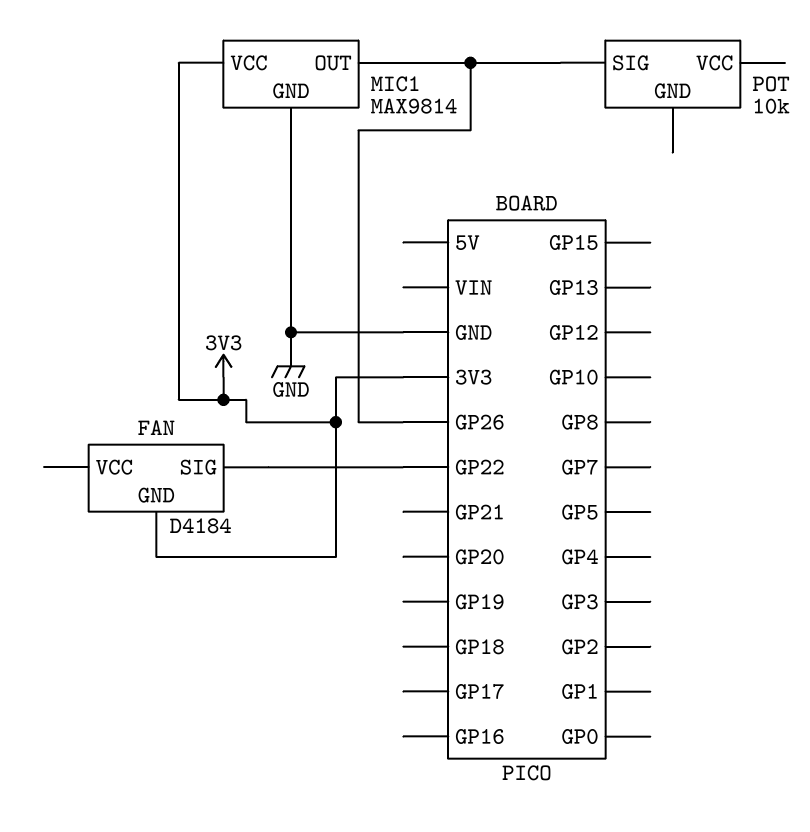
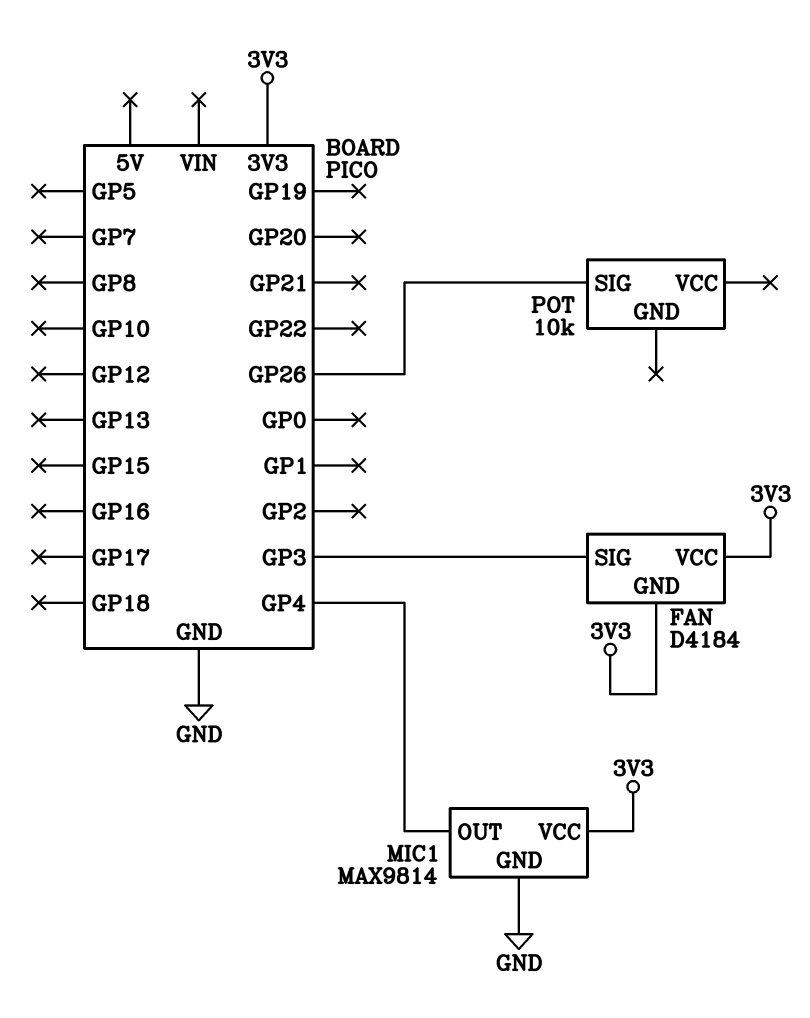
FAN pin SIG: GP22 -> GP3
FAN pin VCC: none -> 3V3
MIC1 pin OUT: GP26 -> GP4

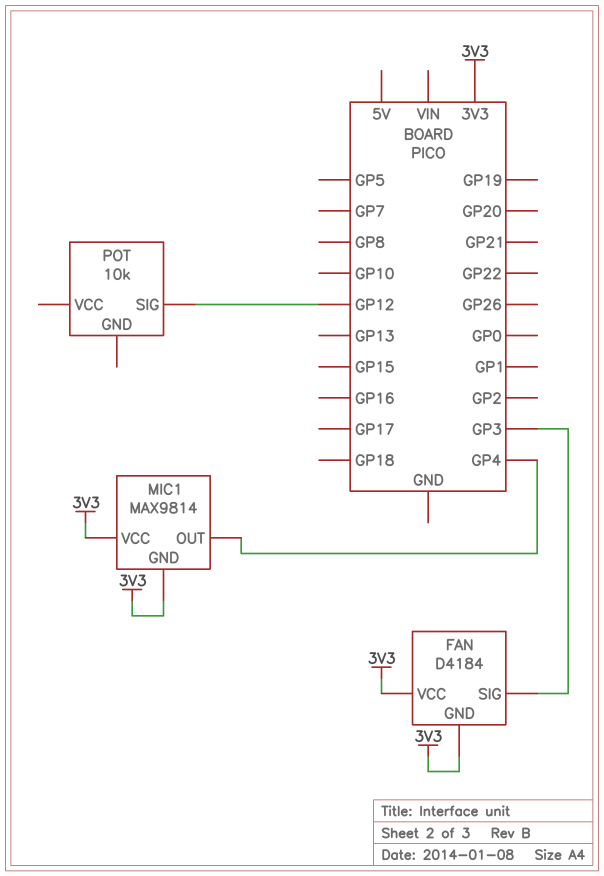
MIC1 pin GND: GND -> 3V3
POT pin SIG: GP26 -> GP12

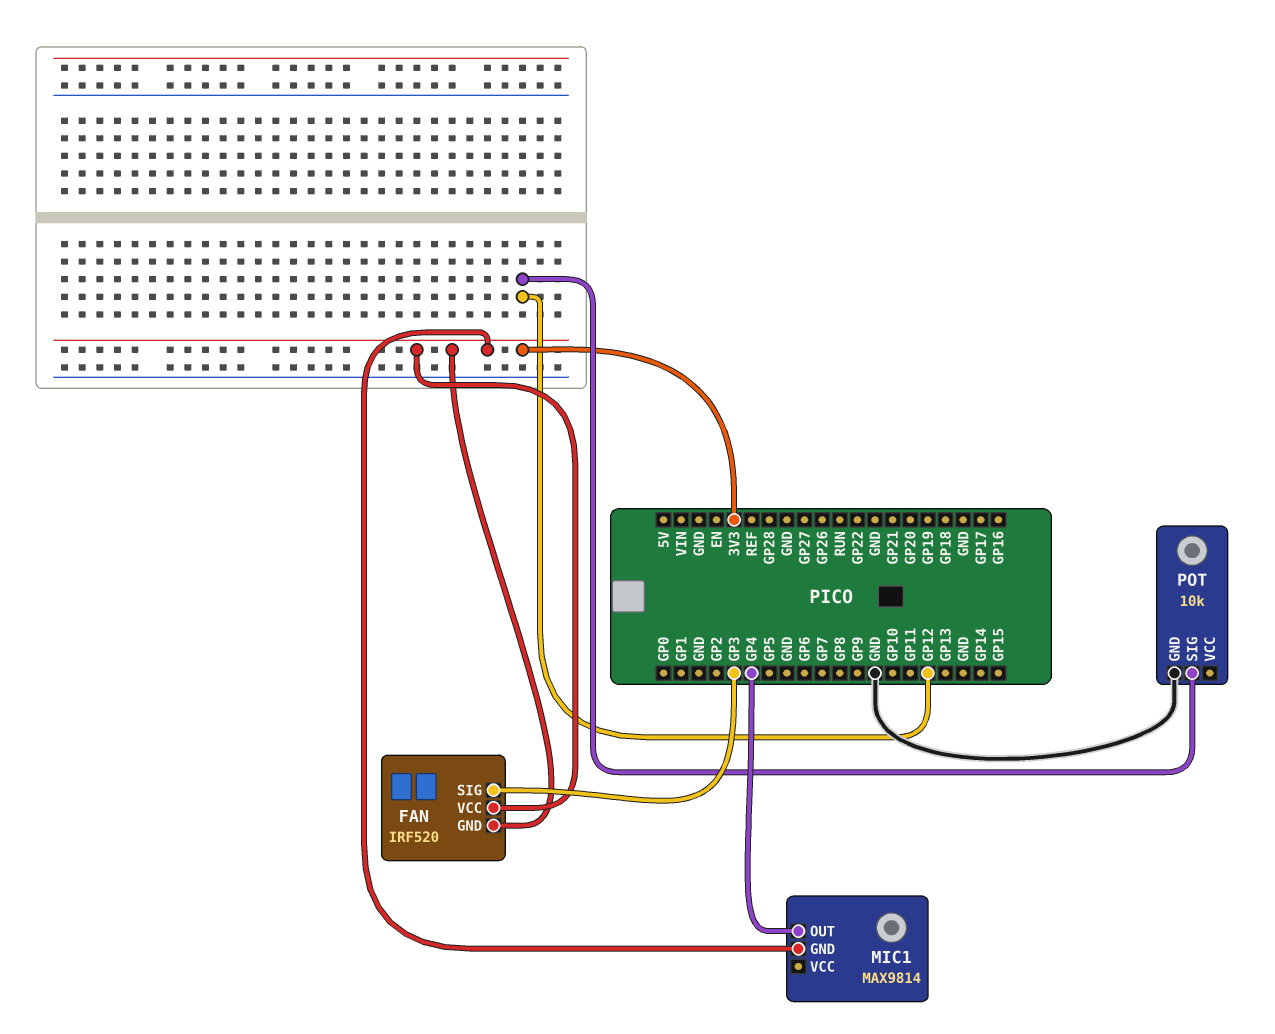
FAN: D4184 -> IRF520
MIC1 pin VCC: 3V3 -> none
POT pin GND: none -> GND

